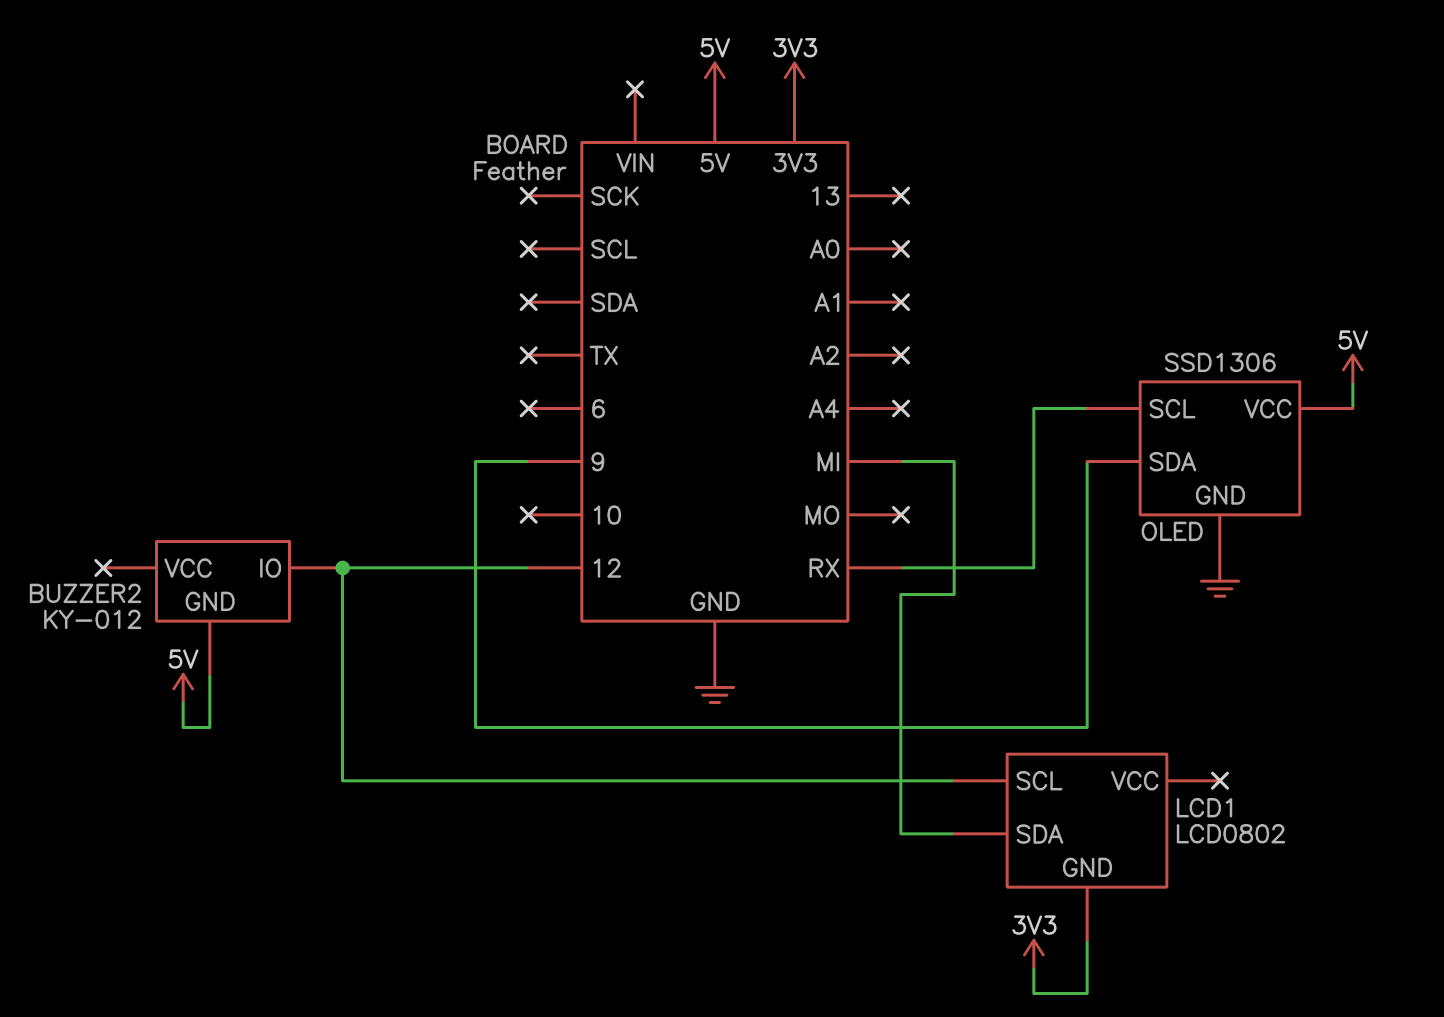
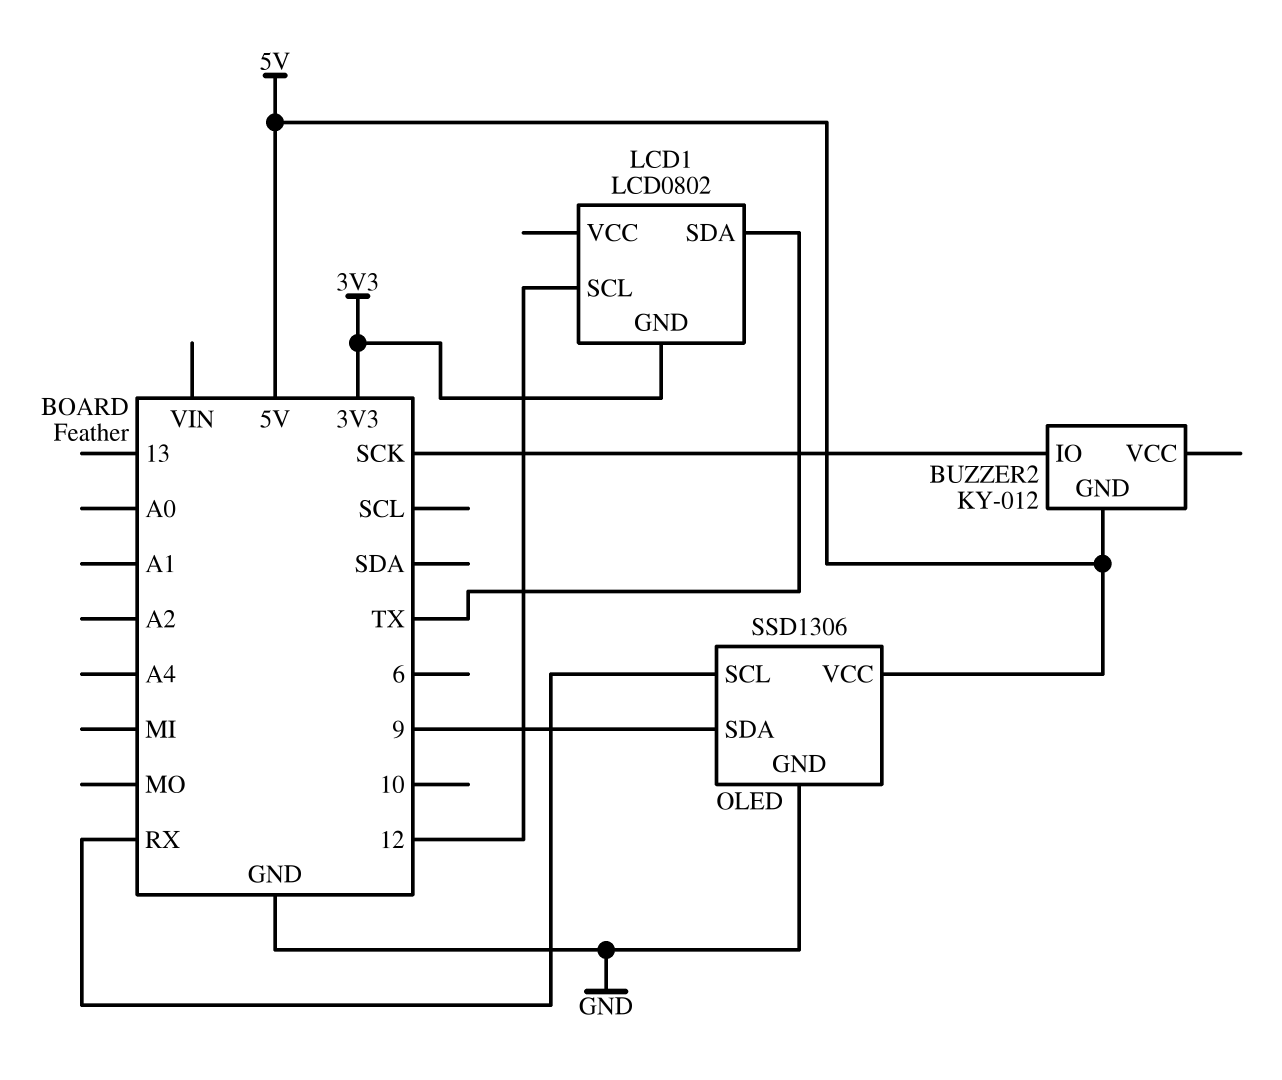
BUZZER2 pin IO: 12 -> SCK
LCD1 pin SDA: MI -> TX

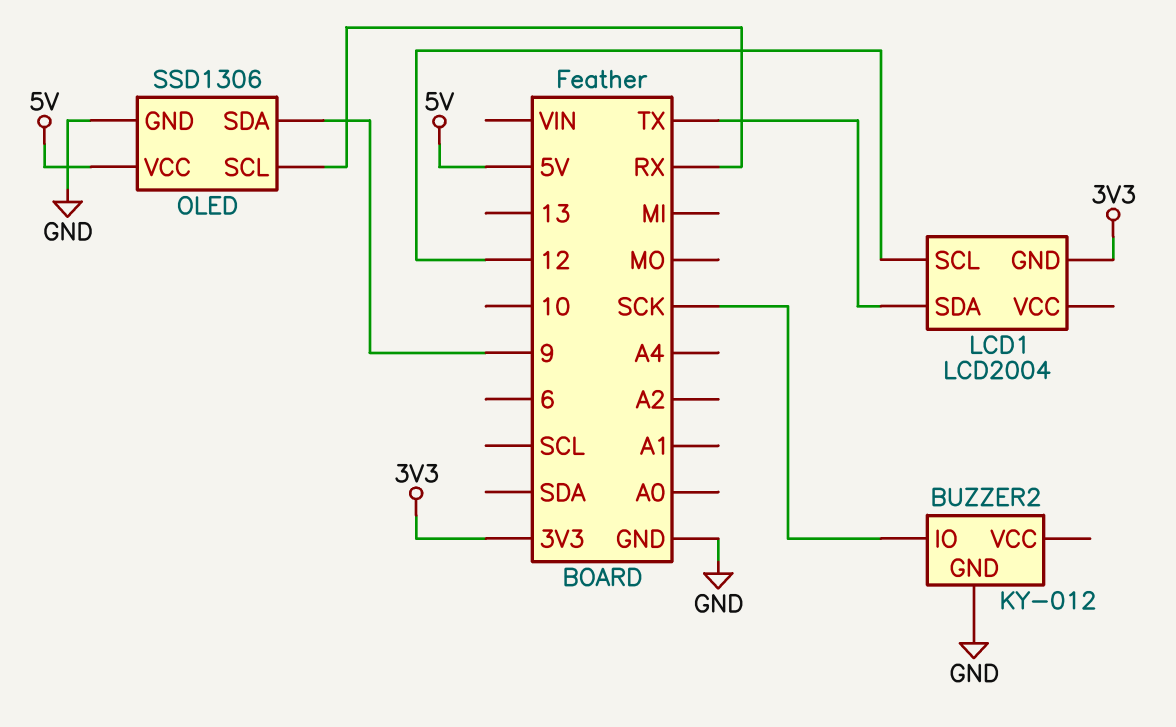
BUZZER2 pin GND: 5V -> GND
LCD1: LCD0802 -> LCD2004

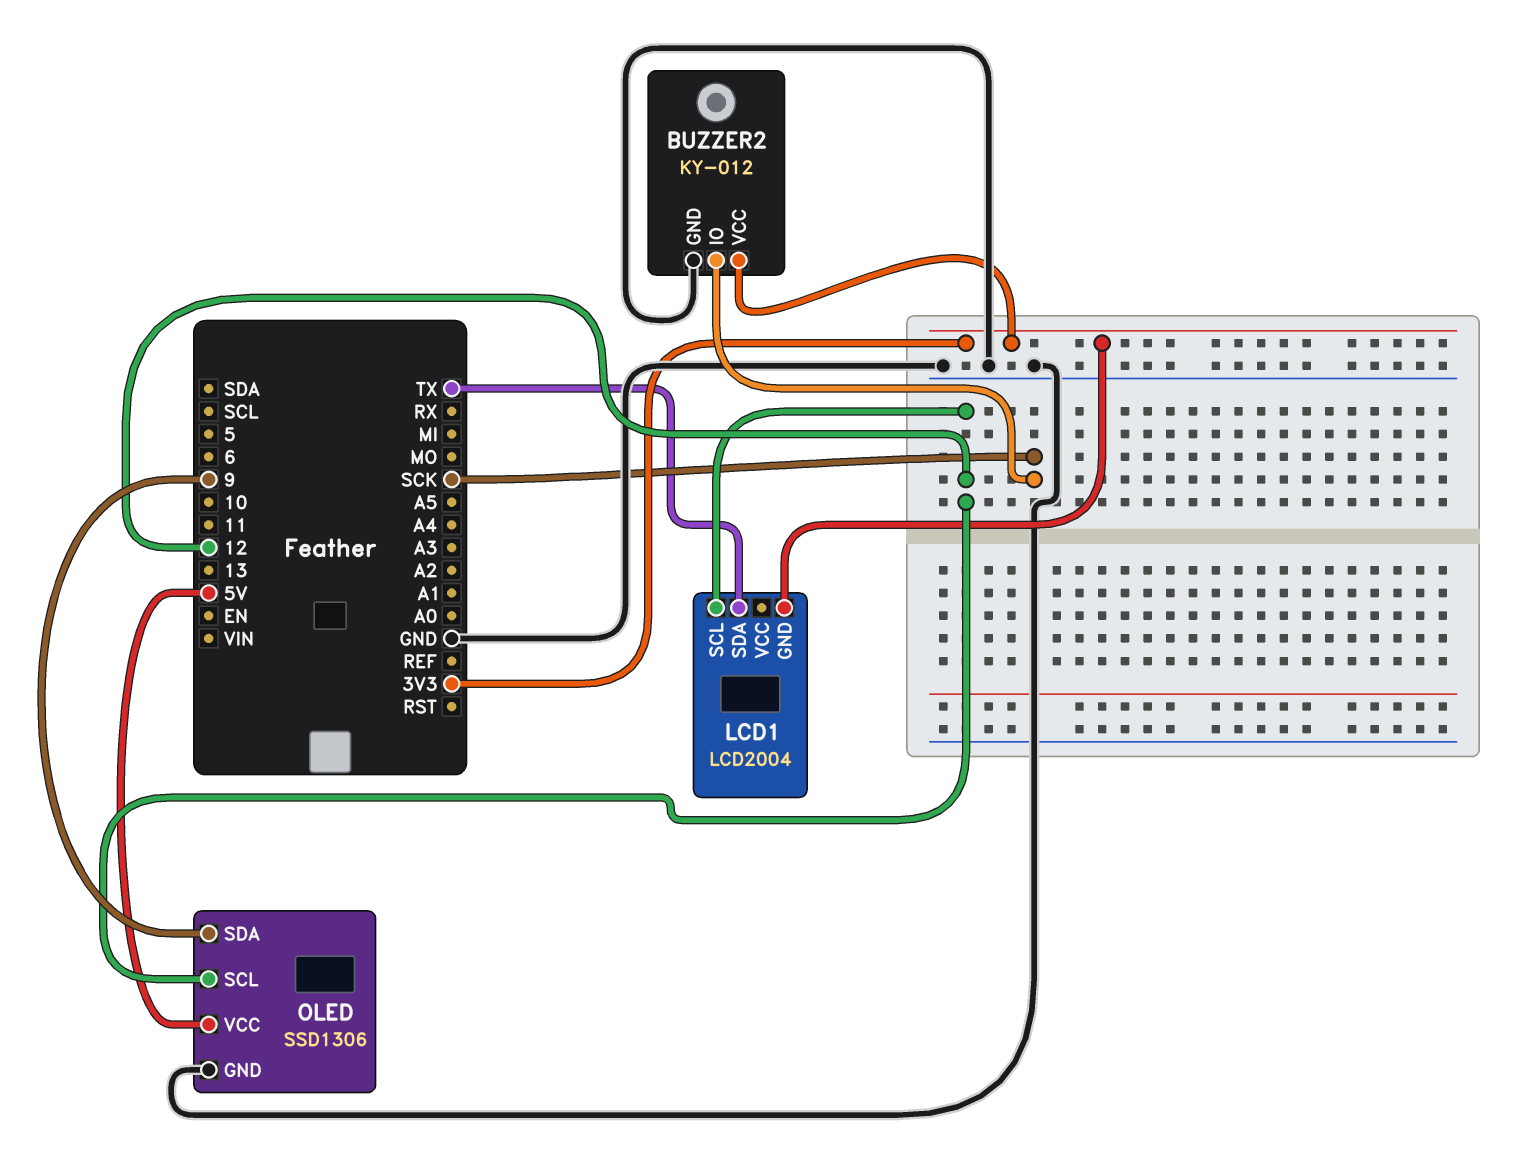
BUZZER2 pin VCC: none -> 3V3
OLED pin SCL: RX -> 12

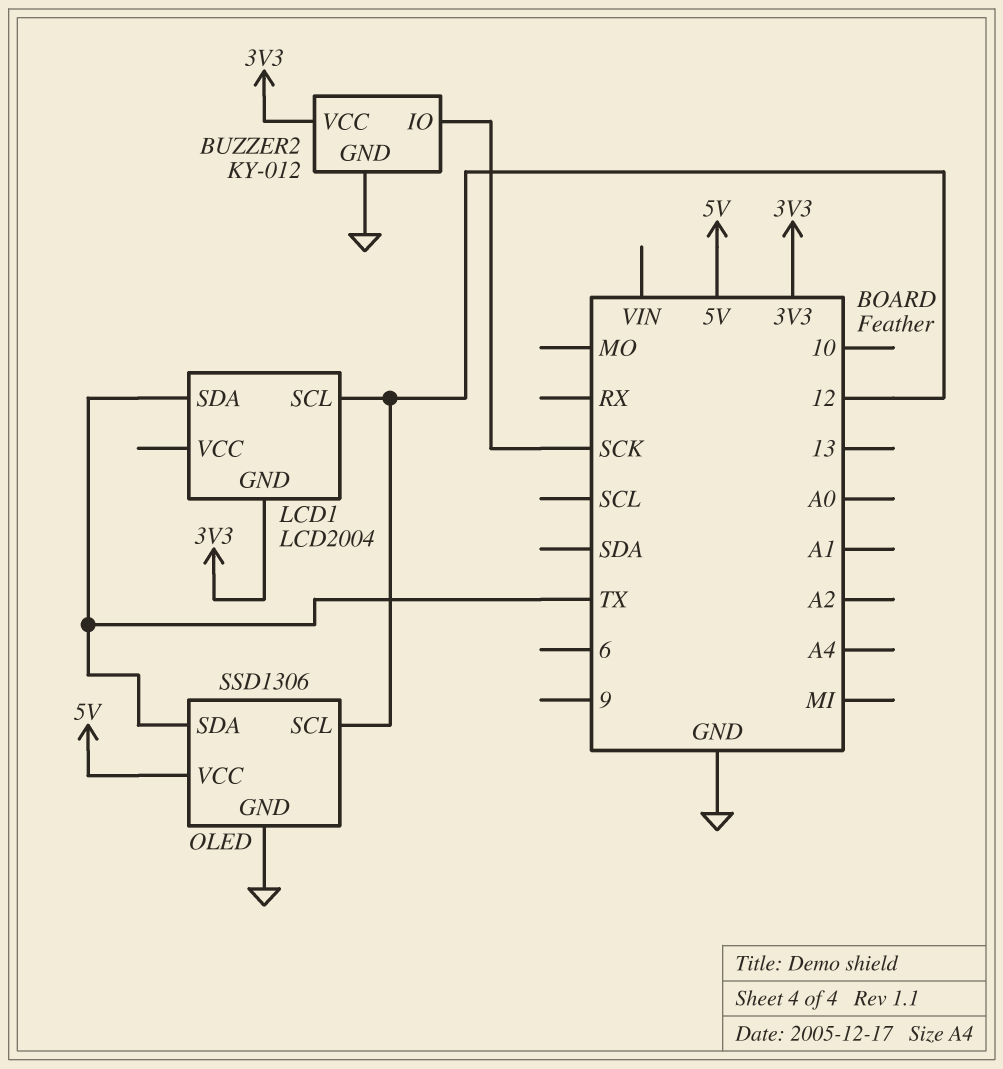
OLED pin SDA: 9 -> TX

